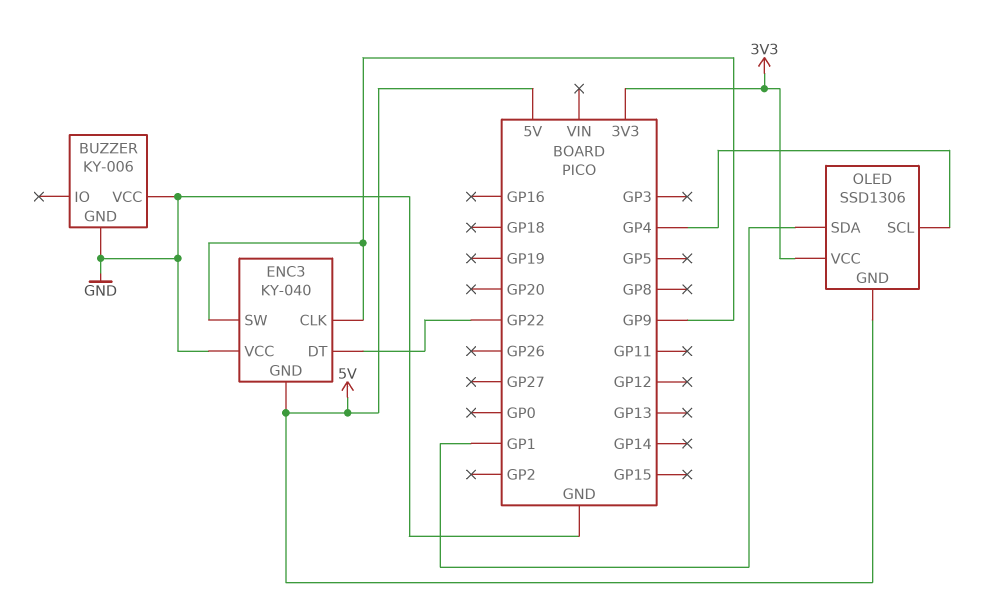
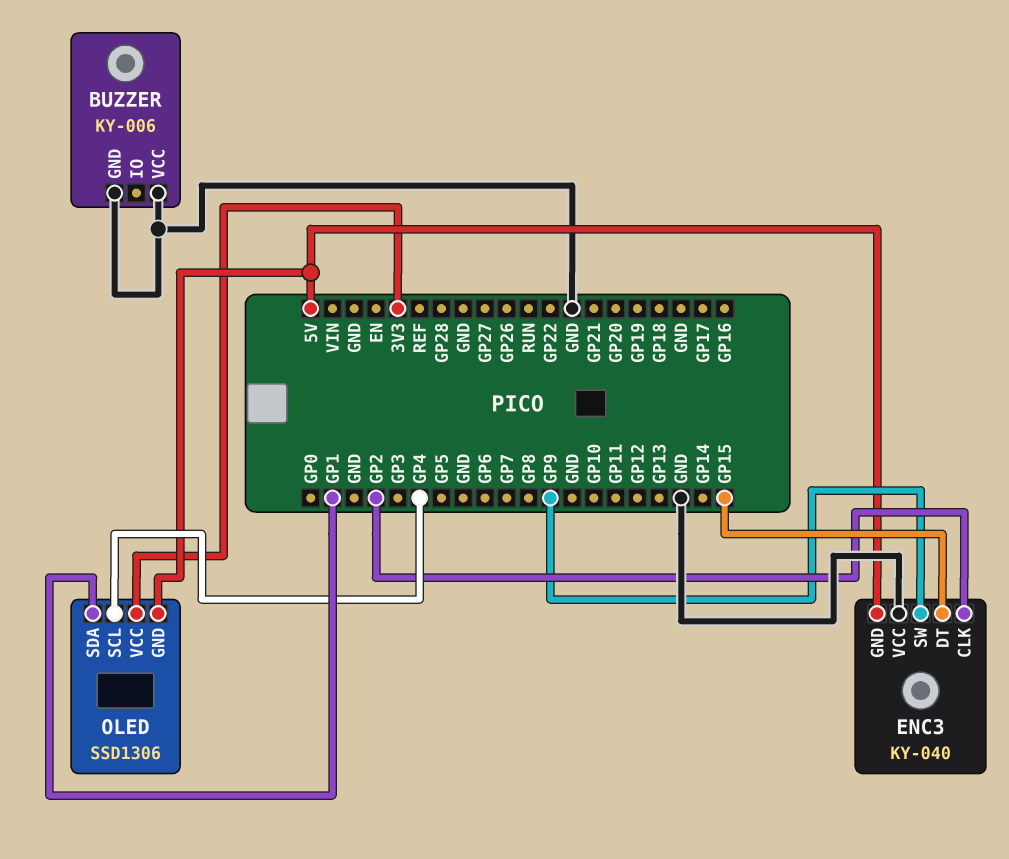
ENC3 pin CLK: GP9 -> GP2
ENC3 pin DT: GP22 -> GP15

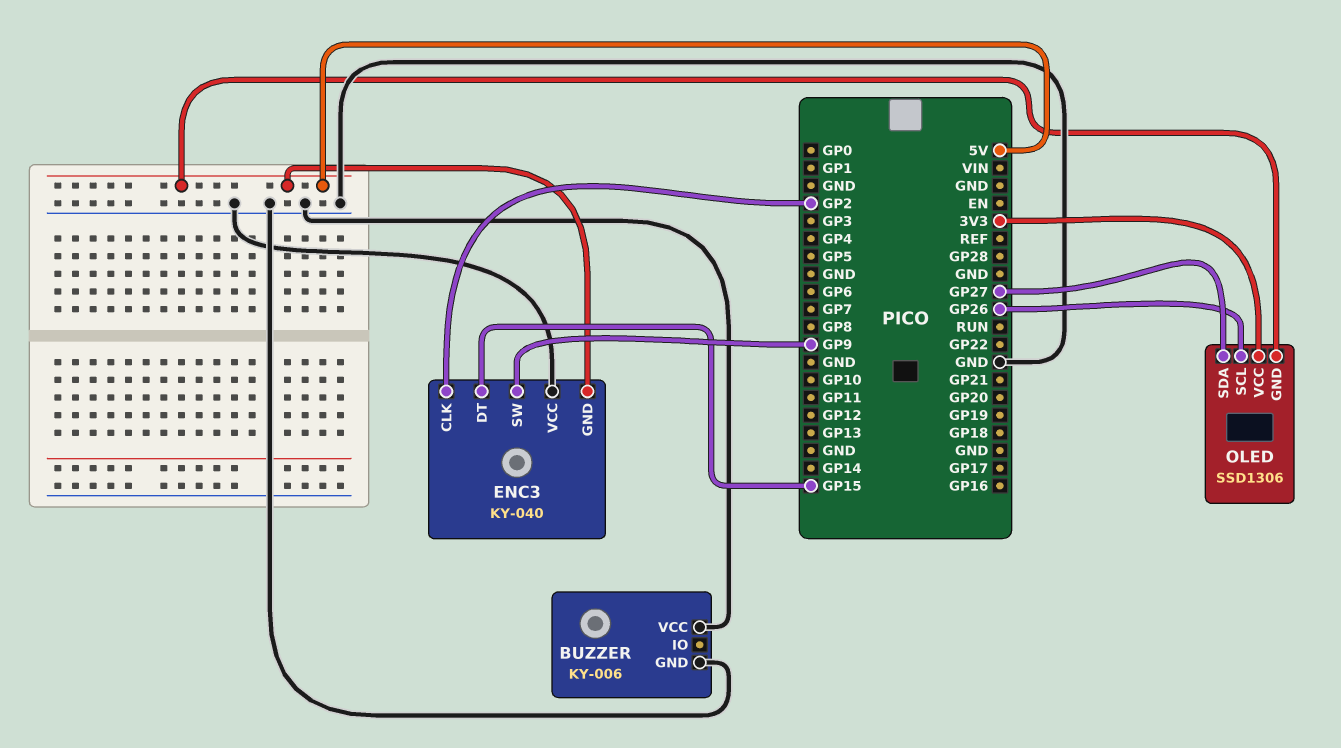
OLED pin SCL: GP4 -> GP26
OLED pin SDA: GP1 -> GP27

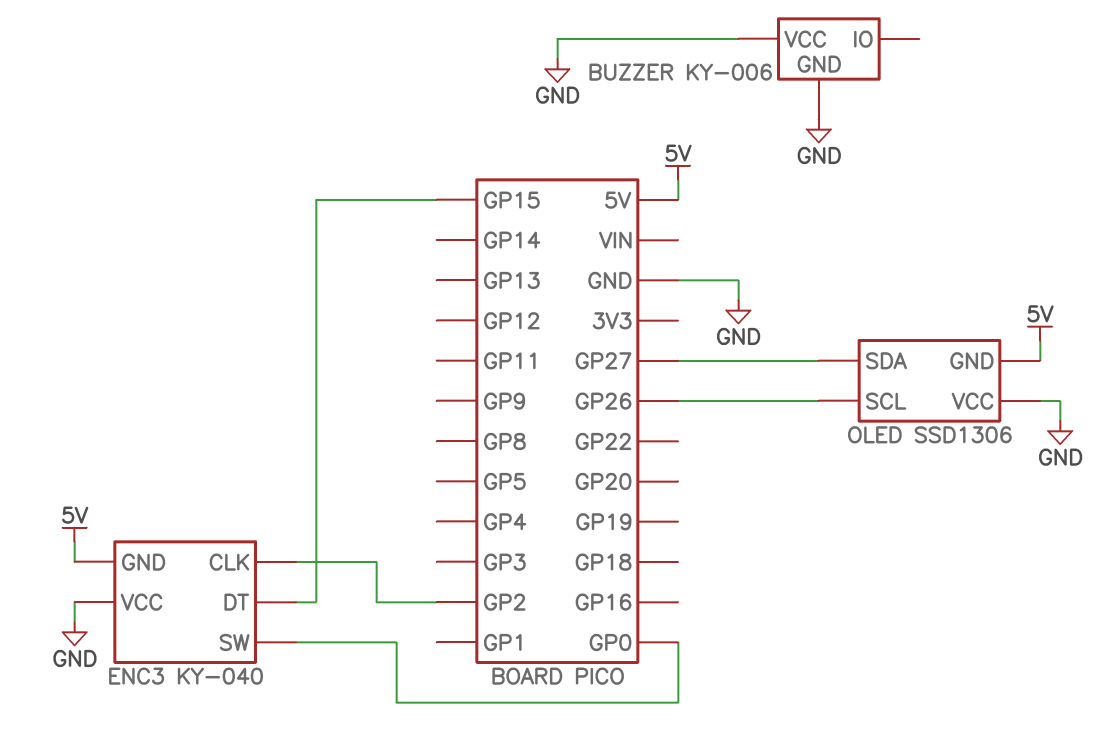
ENC3 pin SW: GP9 -> GP0
OLED pin VCC: 3V3 -> GND

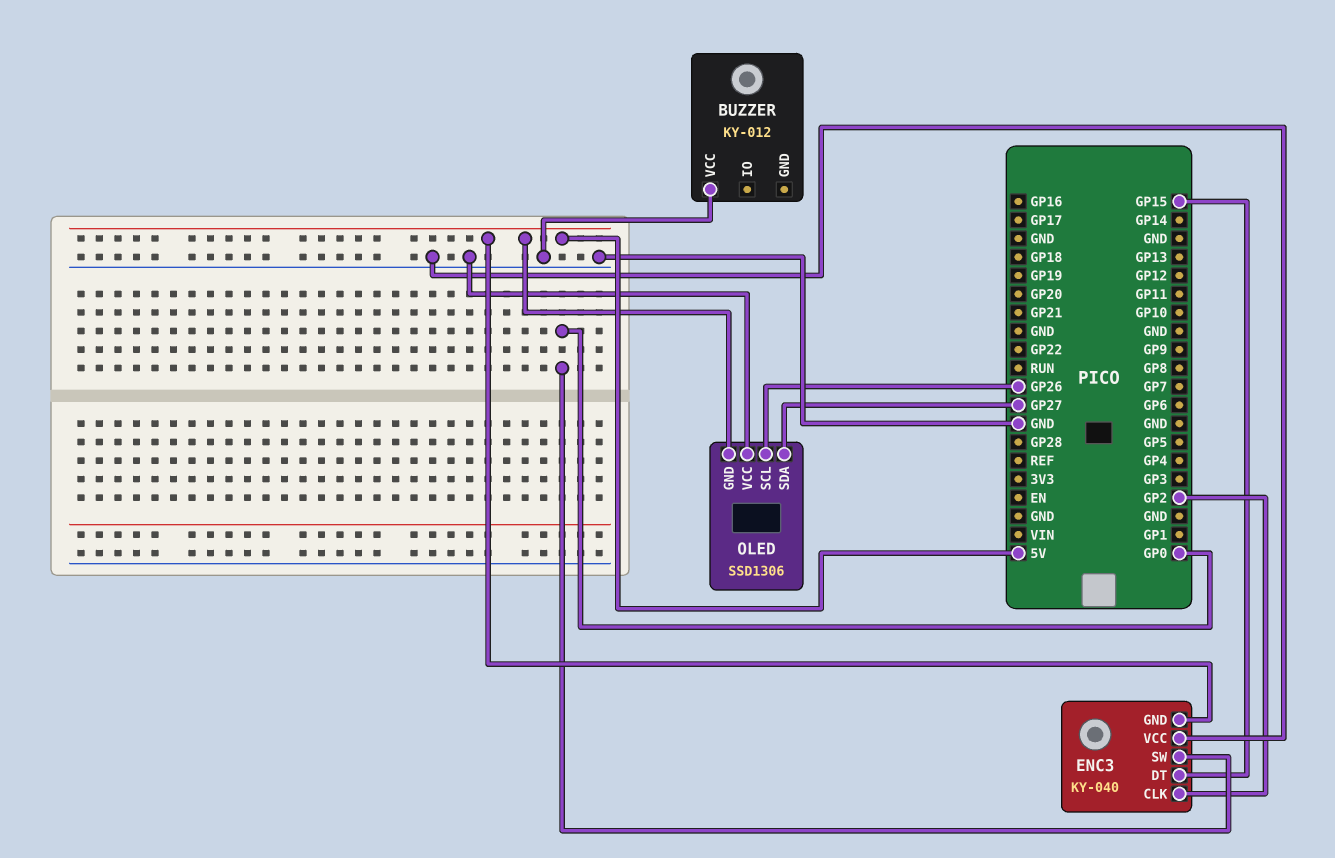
BUZZER: KY-006 -> KY-012
BUZZER pin GND: GND -> none

